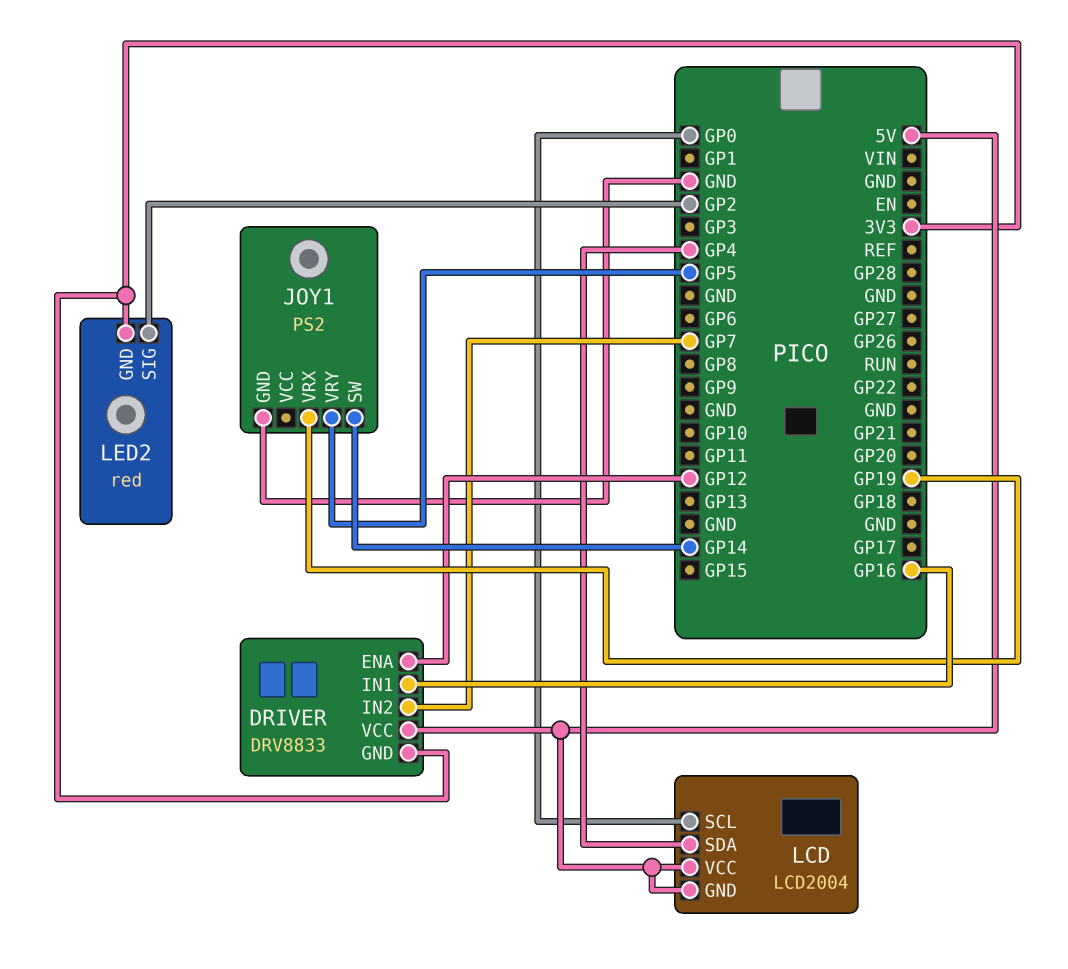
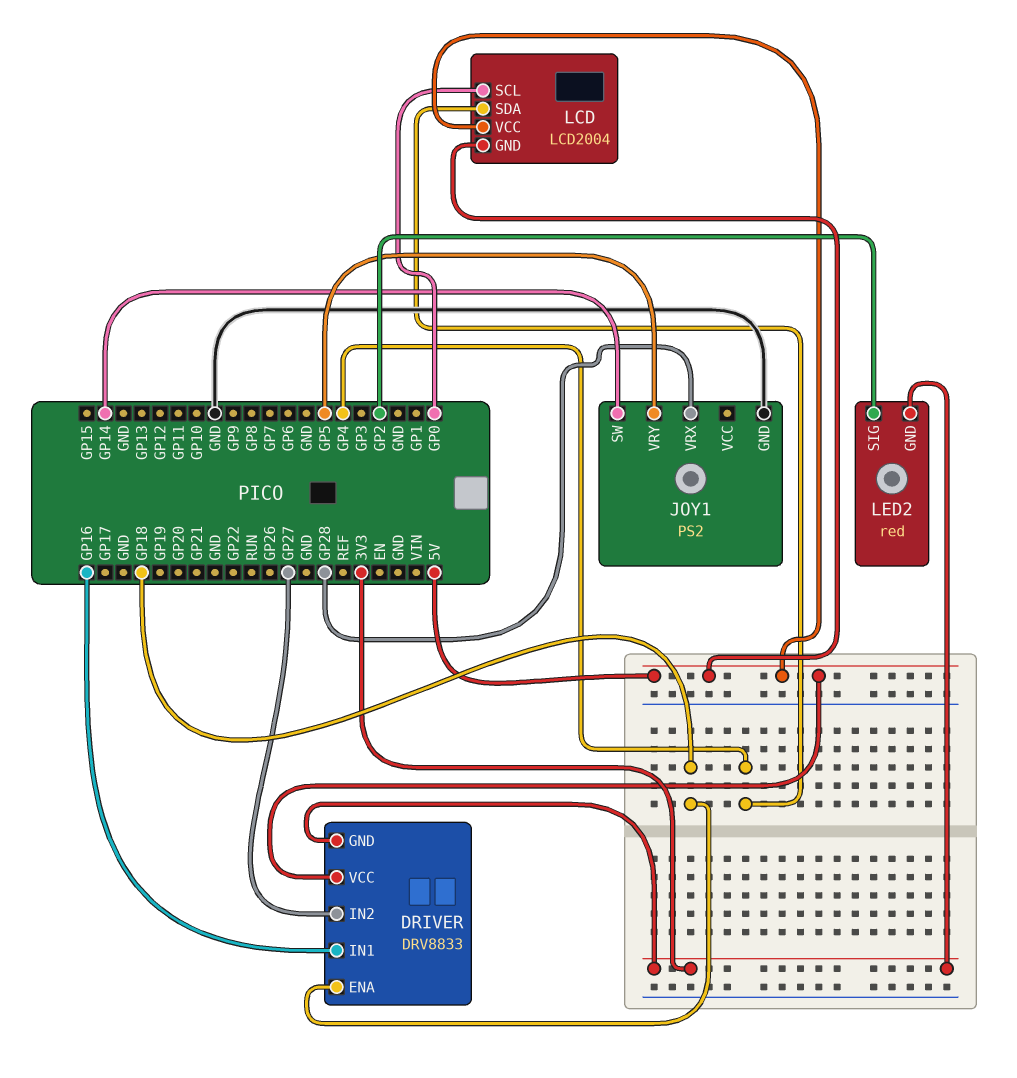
DRIVER pin ENA: GP12 -> GP18
DRIVER pin IN2: GP7 -> GP27
JOY1 pin VRX: GP19 -> GP28

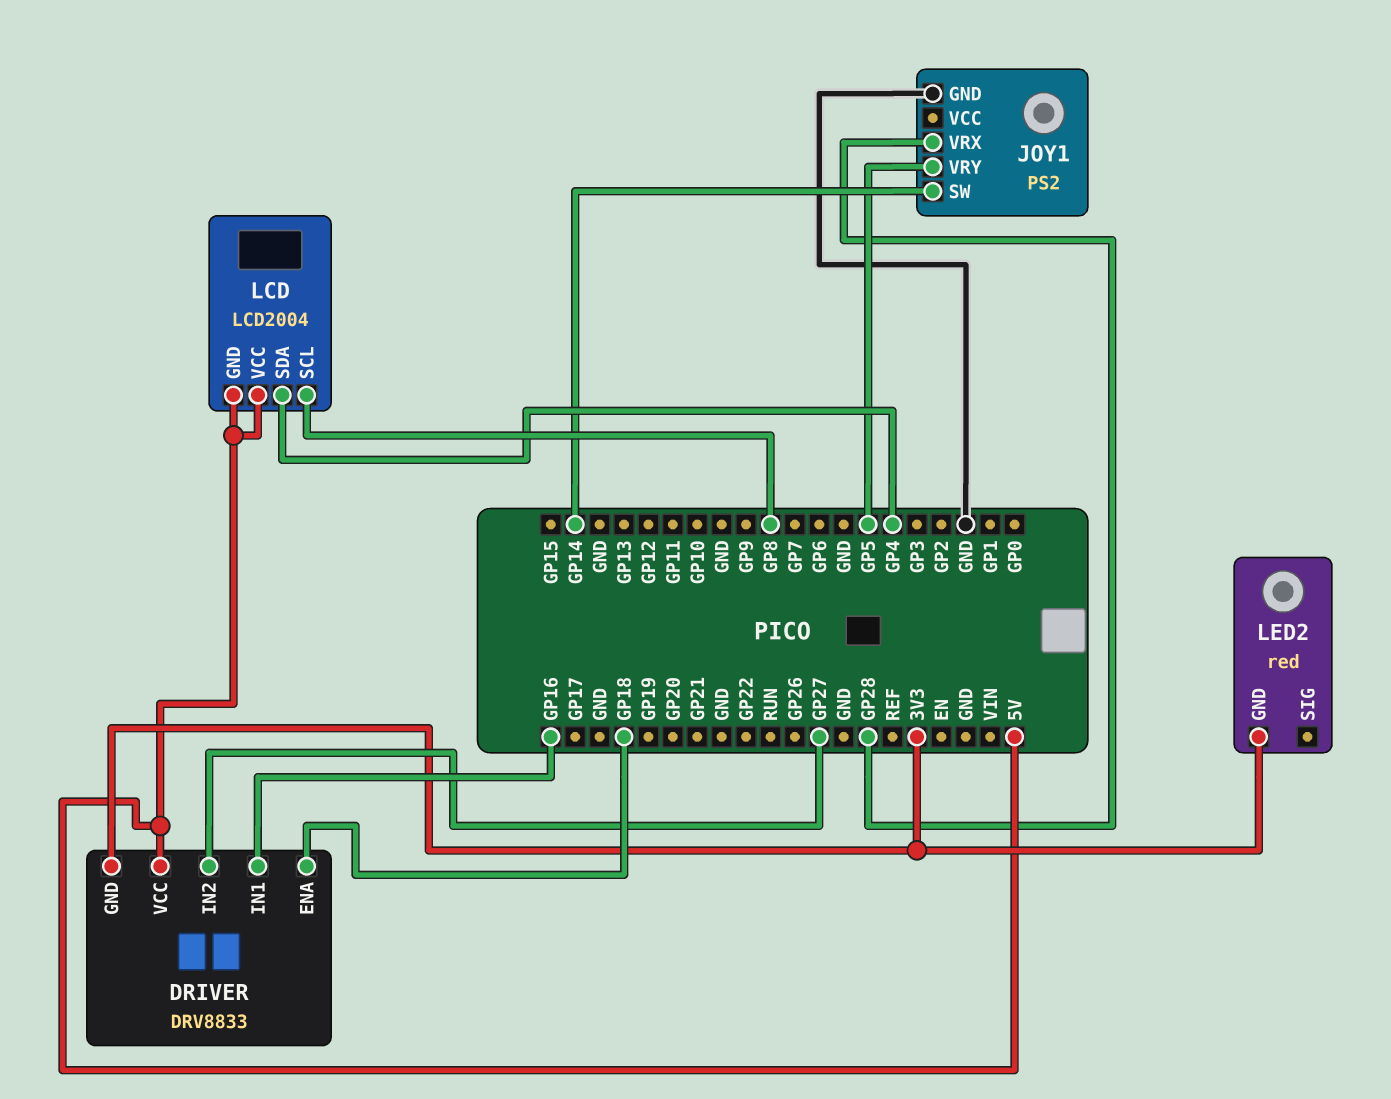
LCD pin SCL: GP0 -> GP8
LED2 pin SIG: GP2 -> none

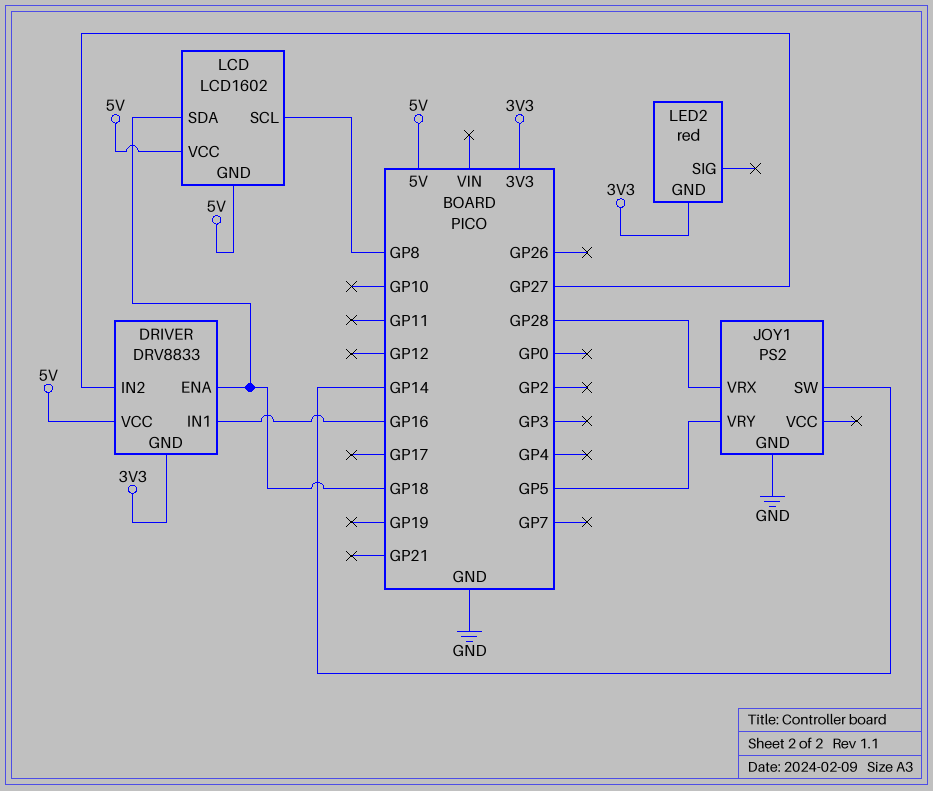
LCD: LCD2004 -> LCD1602
LCD pin SDA: GP4 -> GP18

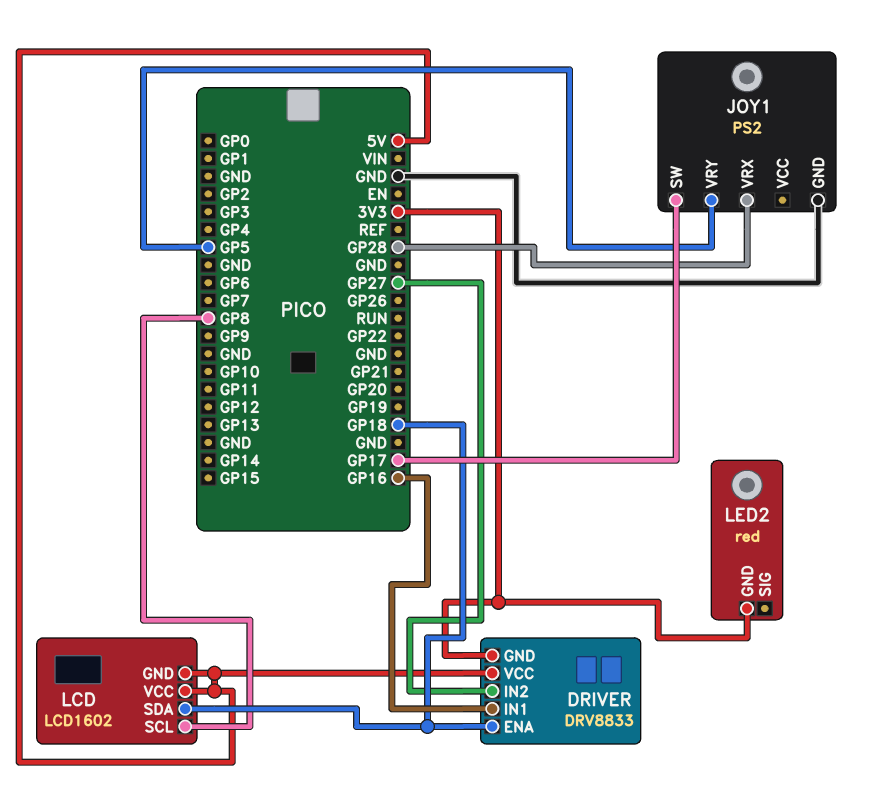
JOY1 pin SW: GP14 -> GP17

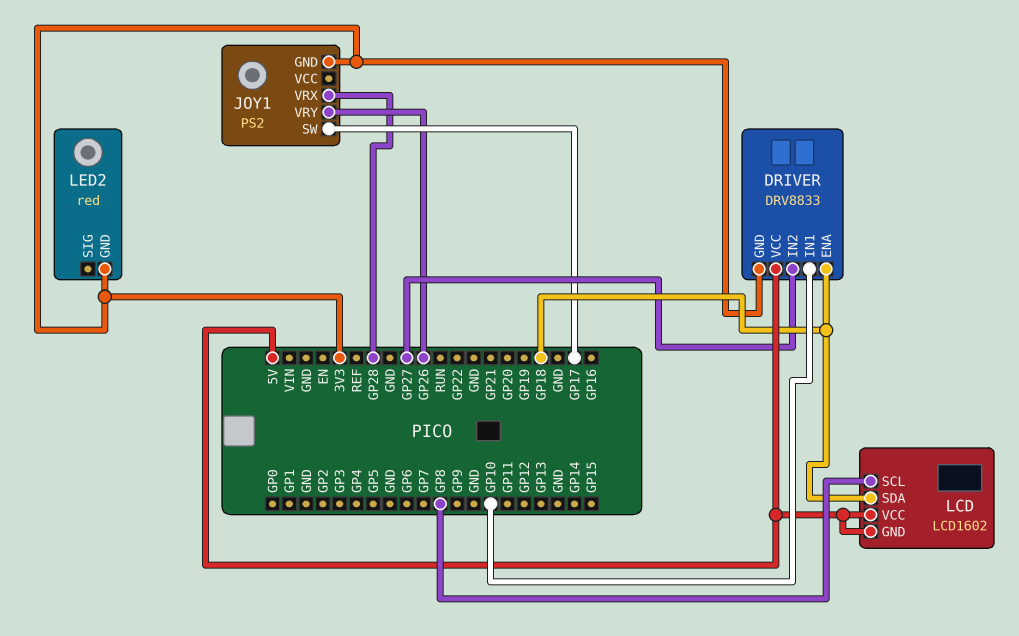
DRIVER pin IN1: GP16 -> GP10
JOY1 pin GND: GND -> 3V3
JOY1 pin VRY: GP5 -> GP26

